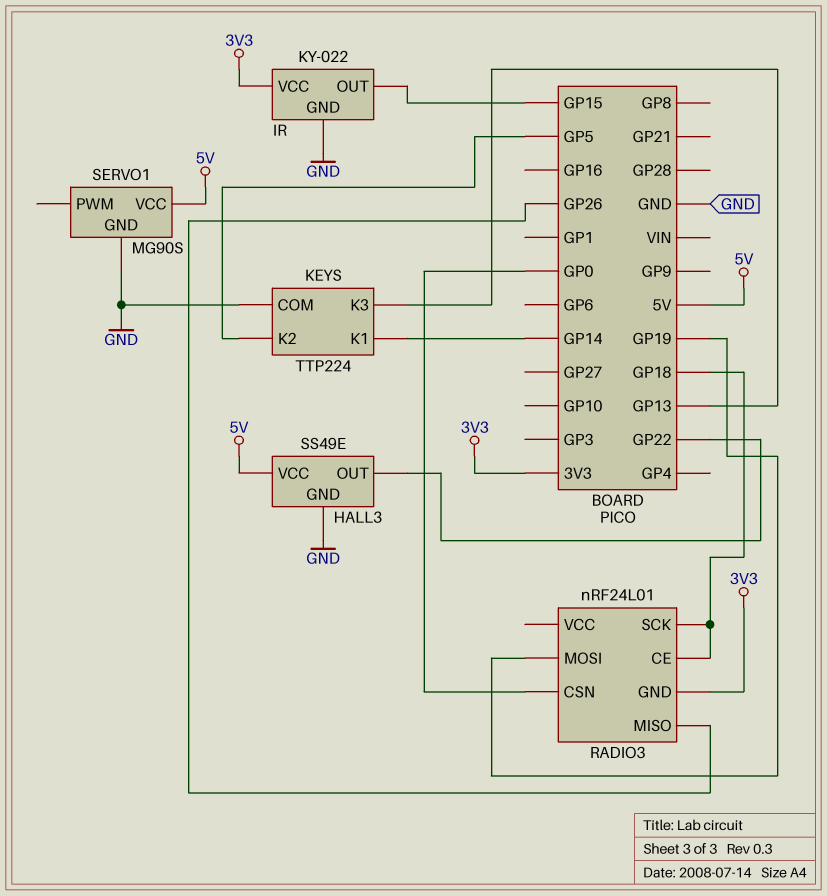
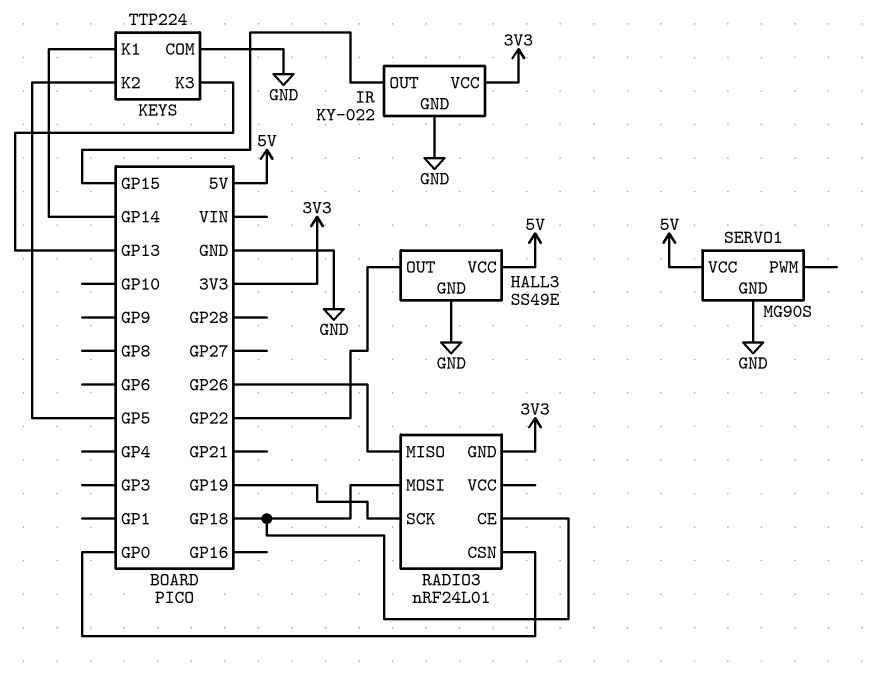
RADIO3 pin MOSI: GP19 -> GP18
RADIO3 pin SCK: GP18 -> GP19

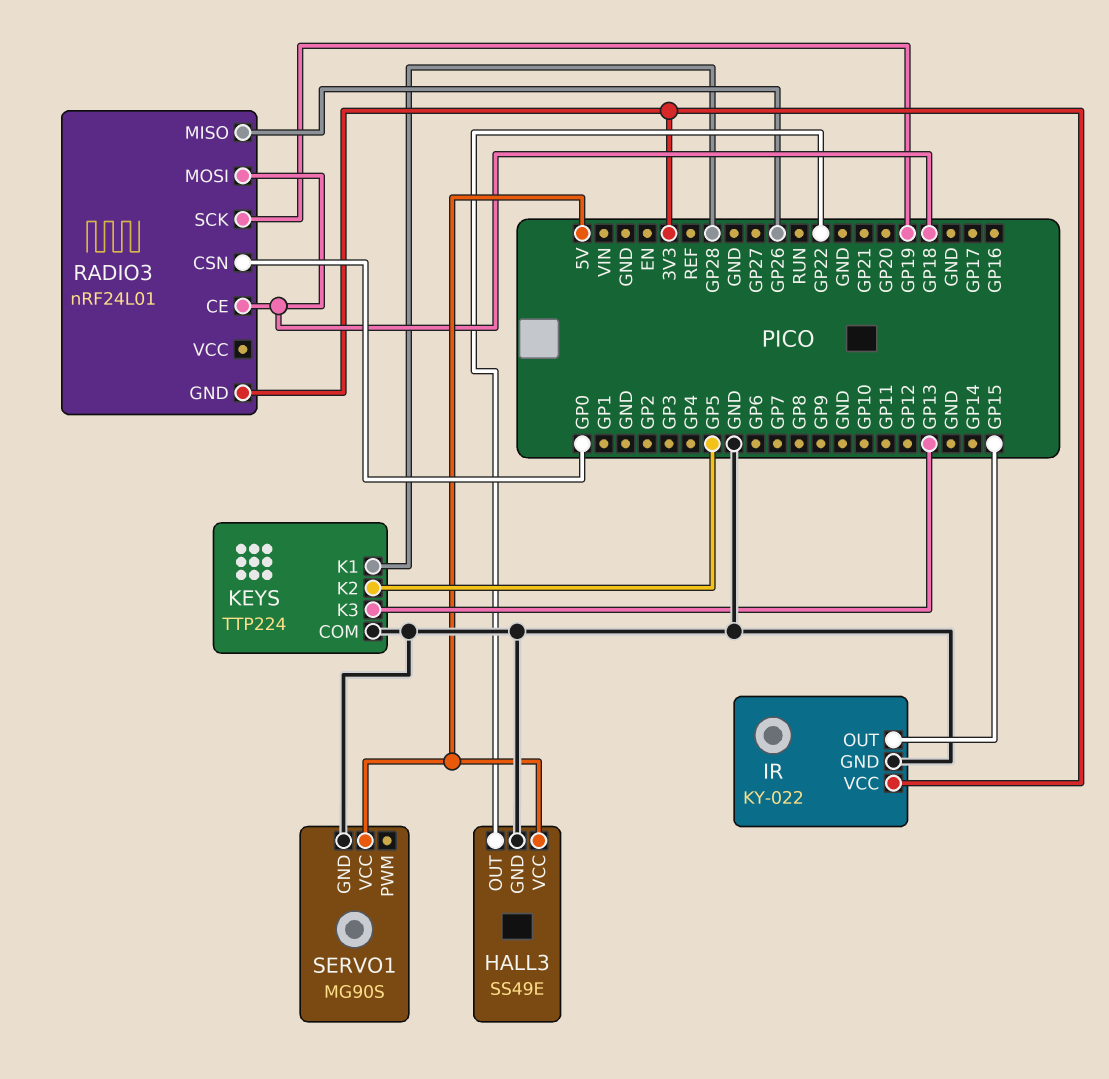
KEYS pin K1: GP14 -> GP28

